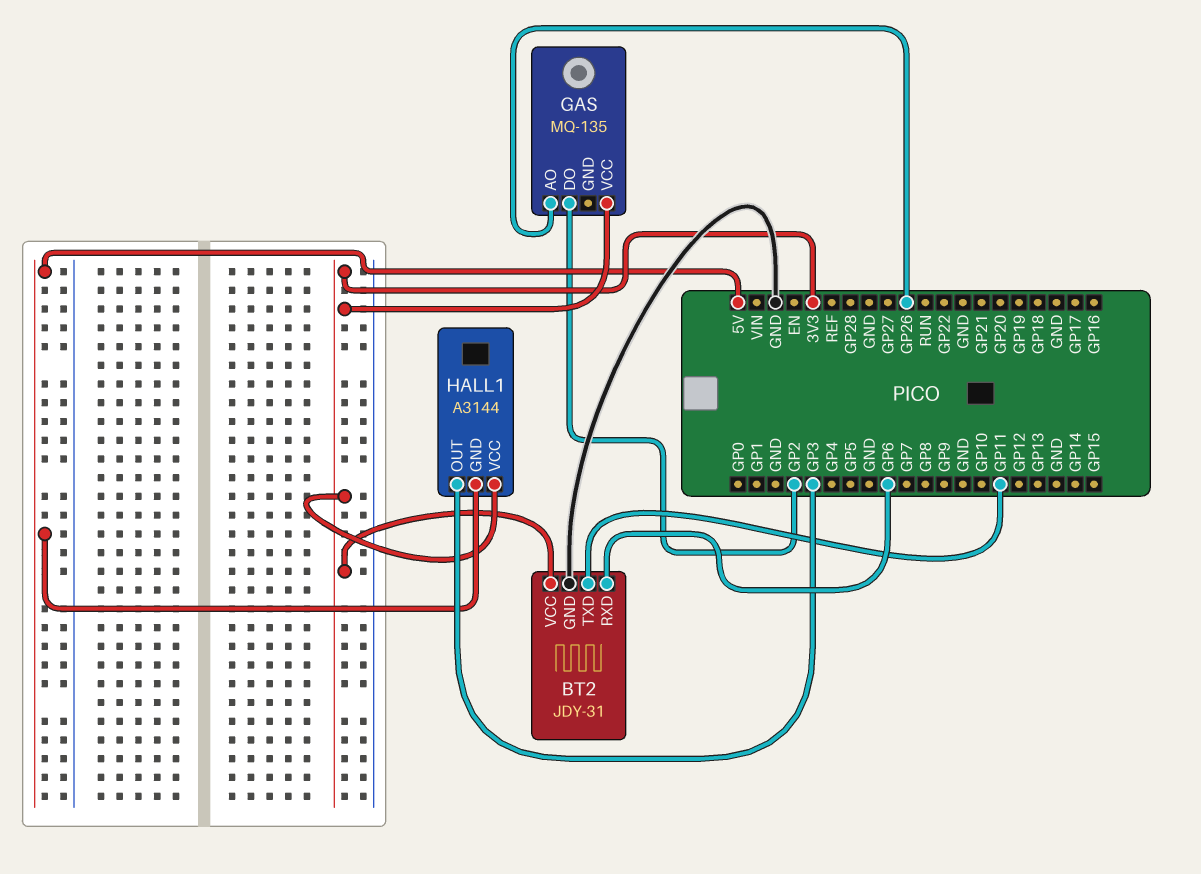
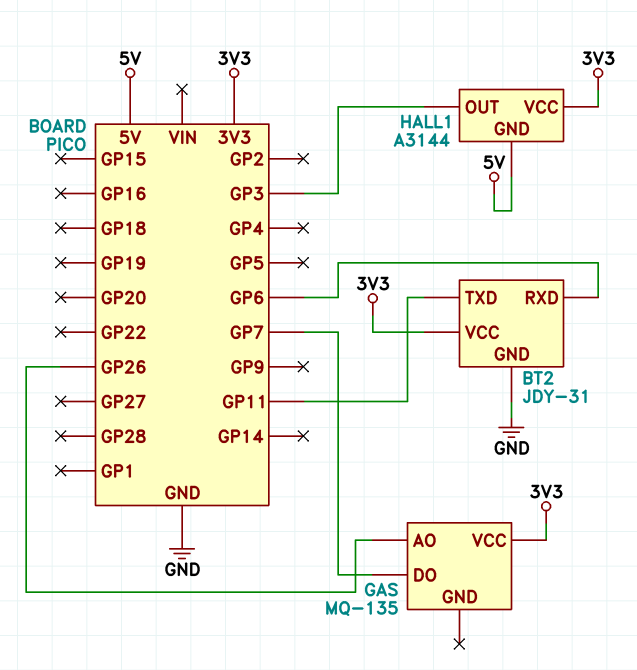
GAS pin DO: GP2 -> GP7

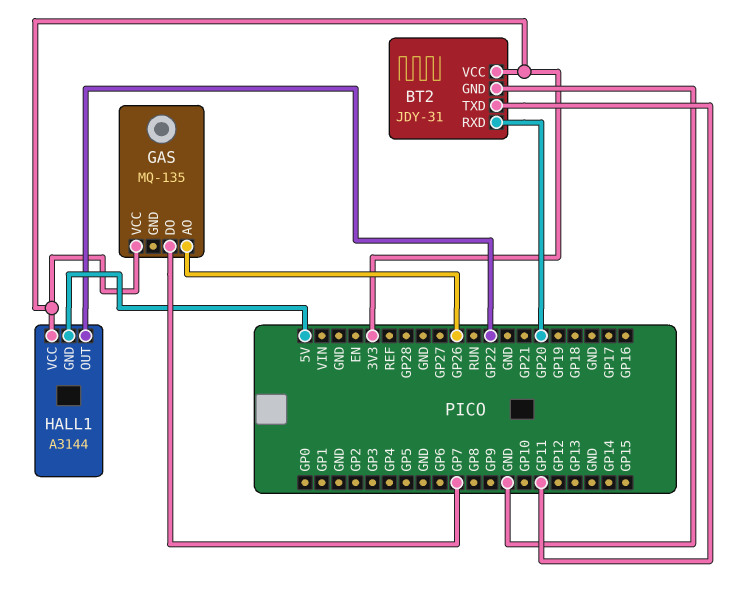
BT2 pin RXD: GP6 -> GP20
HALL1 pin OUT: GP3 -> GP22

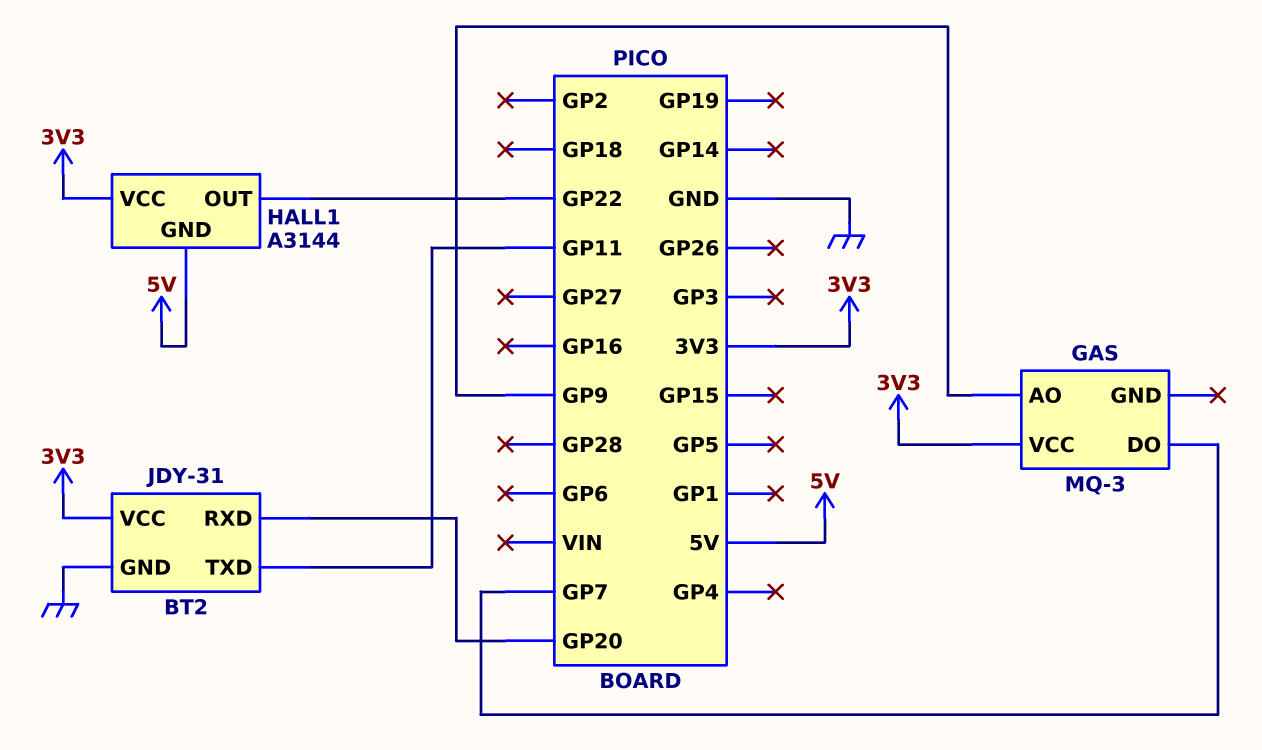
GAS: MQ-135 -> MQ-3
GAS pin AO: GP26 -> GP9

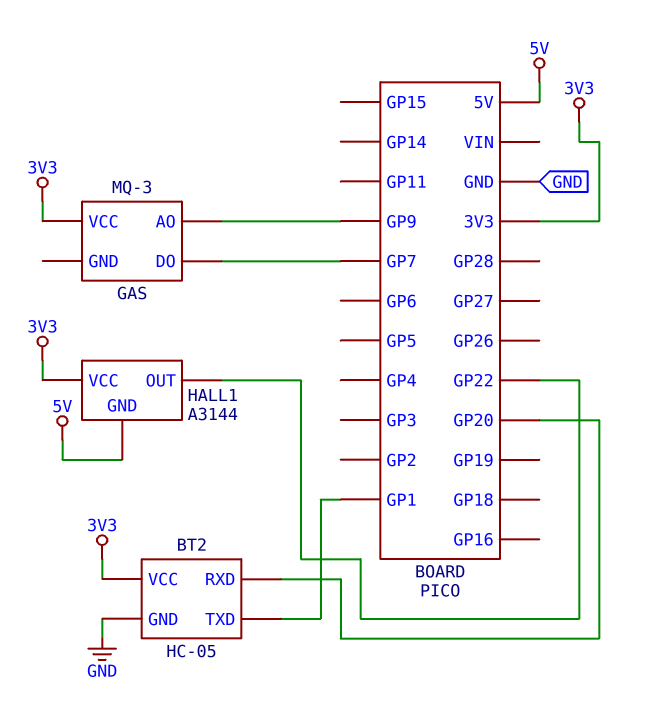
BT2: JDY-31 -> HC-05
BT2 pin TXD: GP11 -> GP1

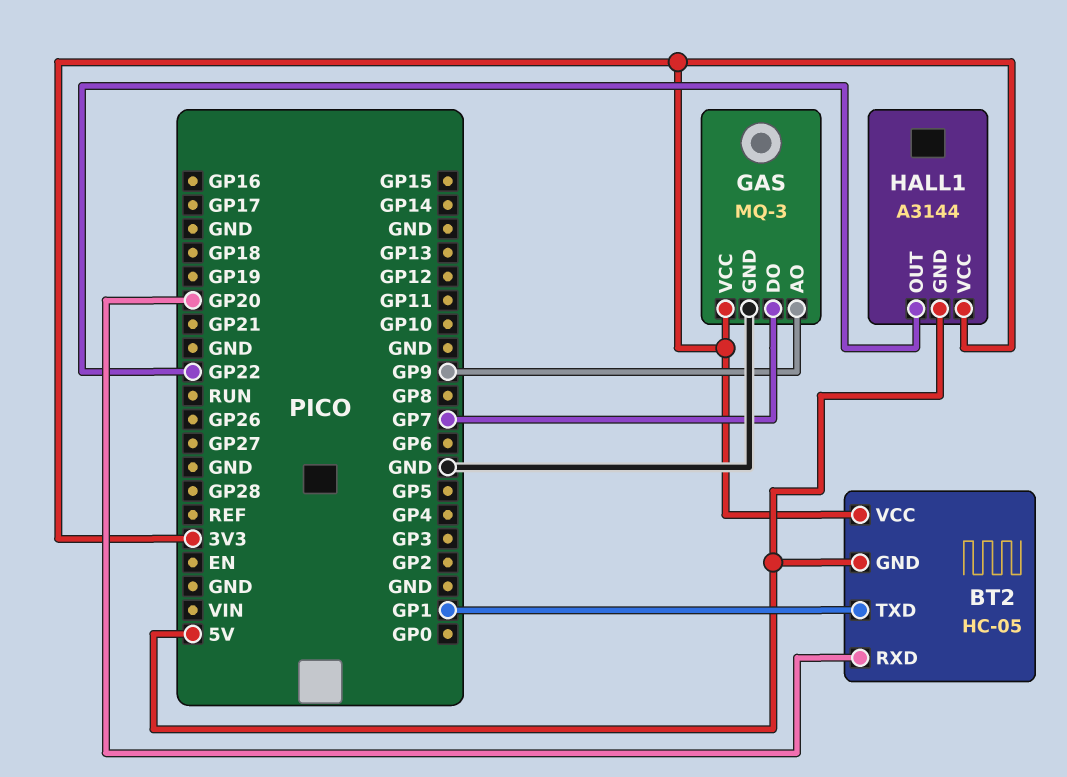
BT2 pin GND: GND -> 5V
GAS pin GND: none -> GND

